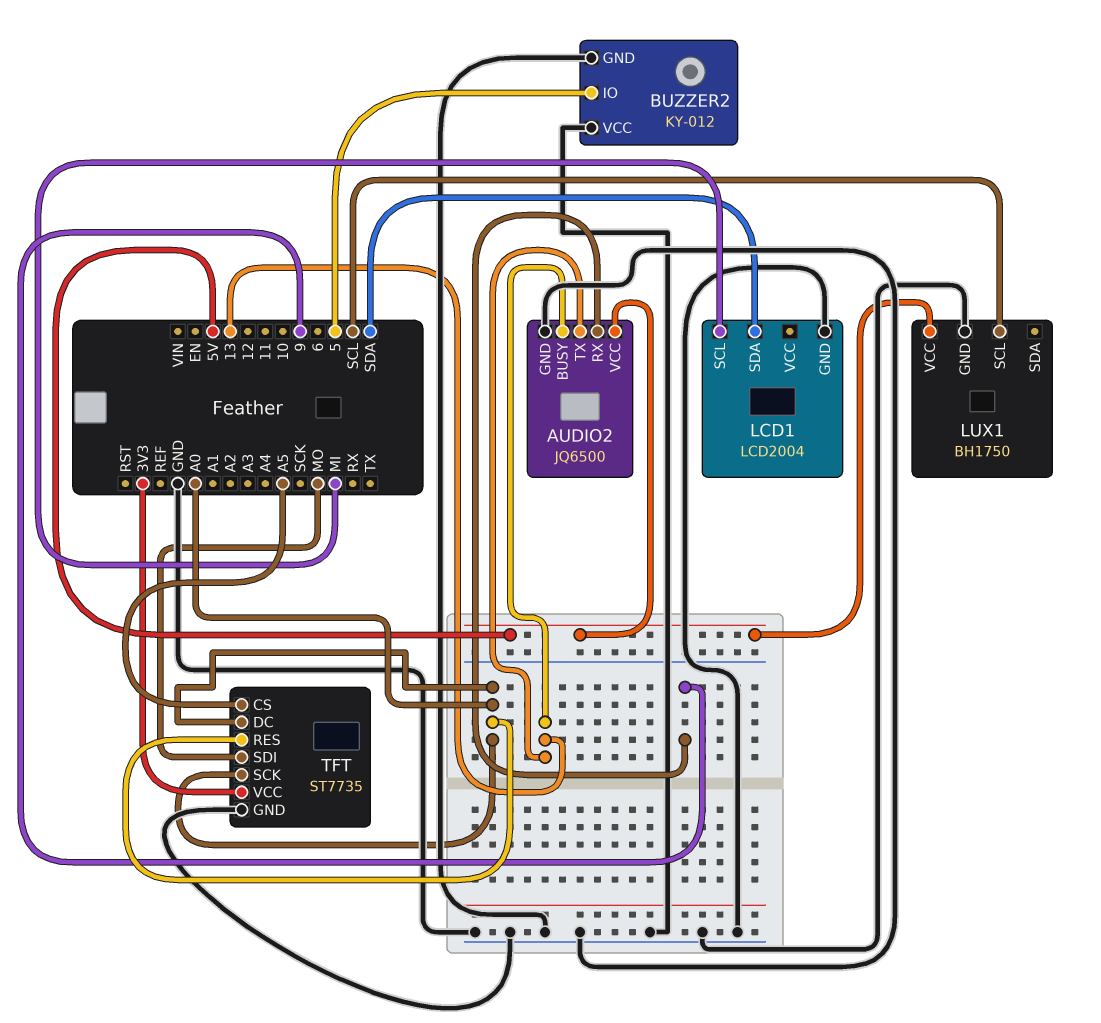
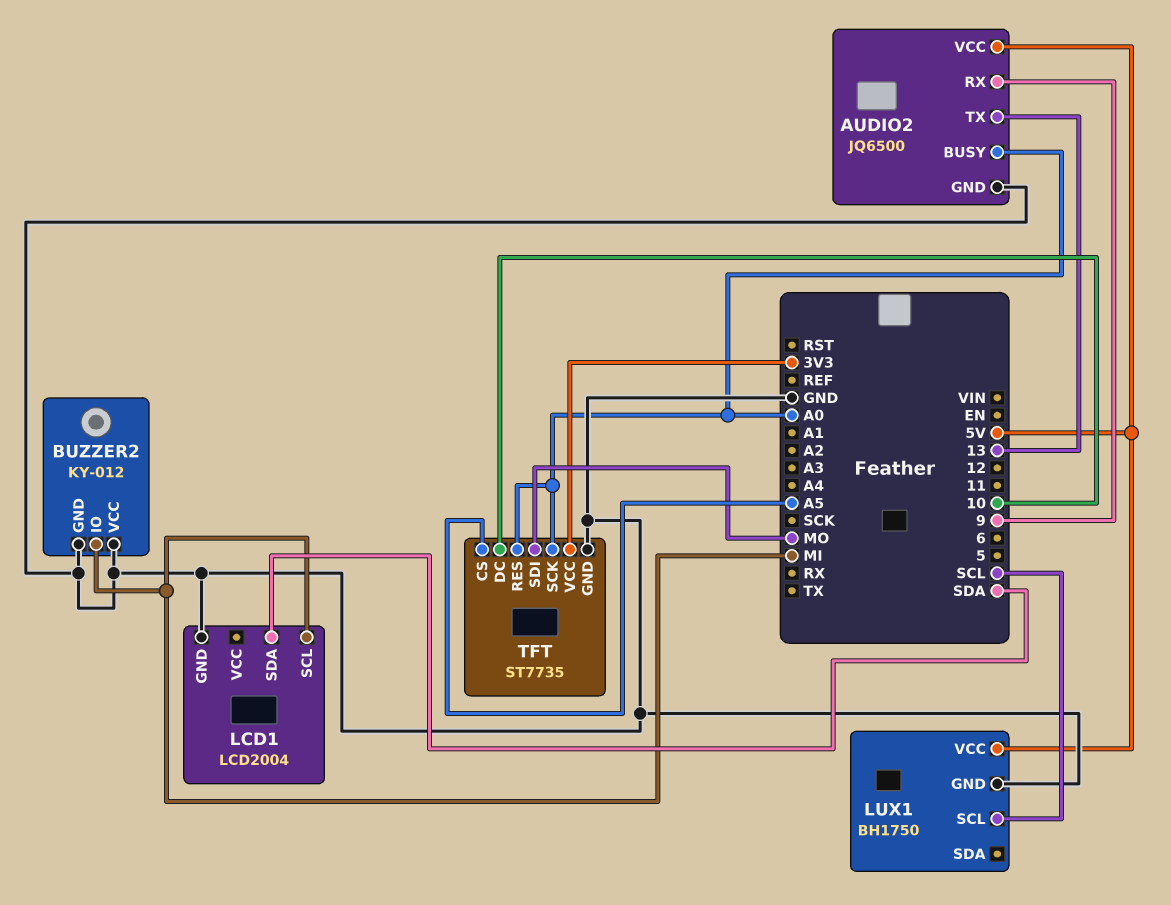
AUDIO2 pin BUSY: 13 -> A0
BUZZER2 pin IO: 5 -> MI
TFT pin DC: A0 -> 10

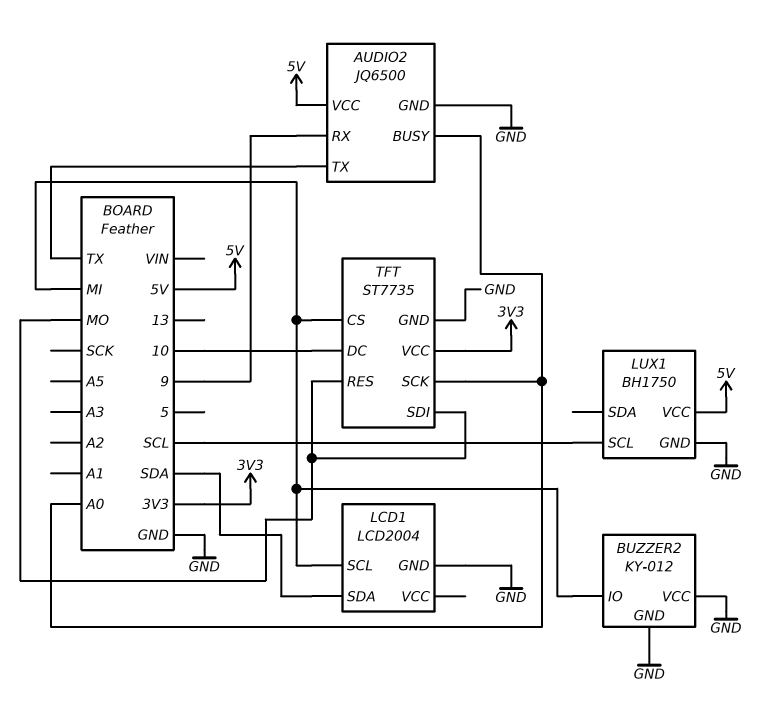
AUDIO2 pin TX: 13 -> TX
TFT pin CS: A5 -> MI
TFT pin RES: A0 -> MO

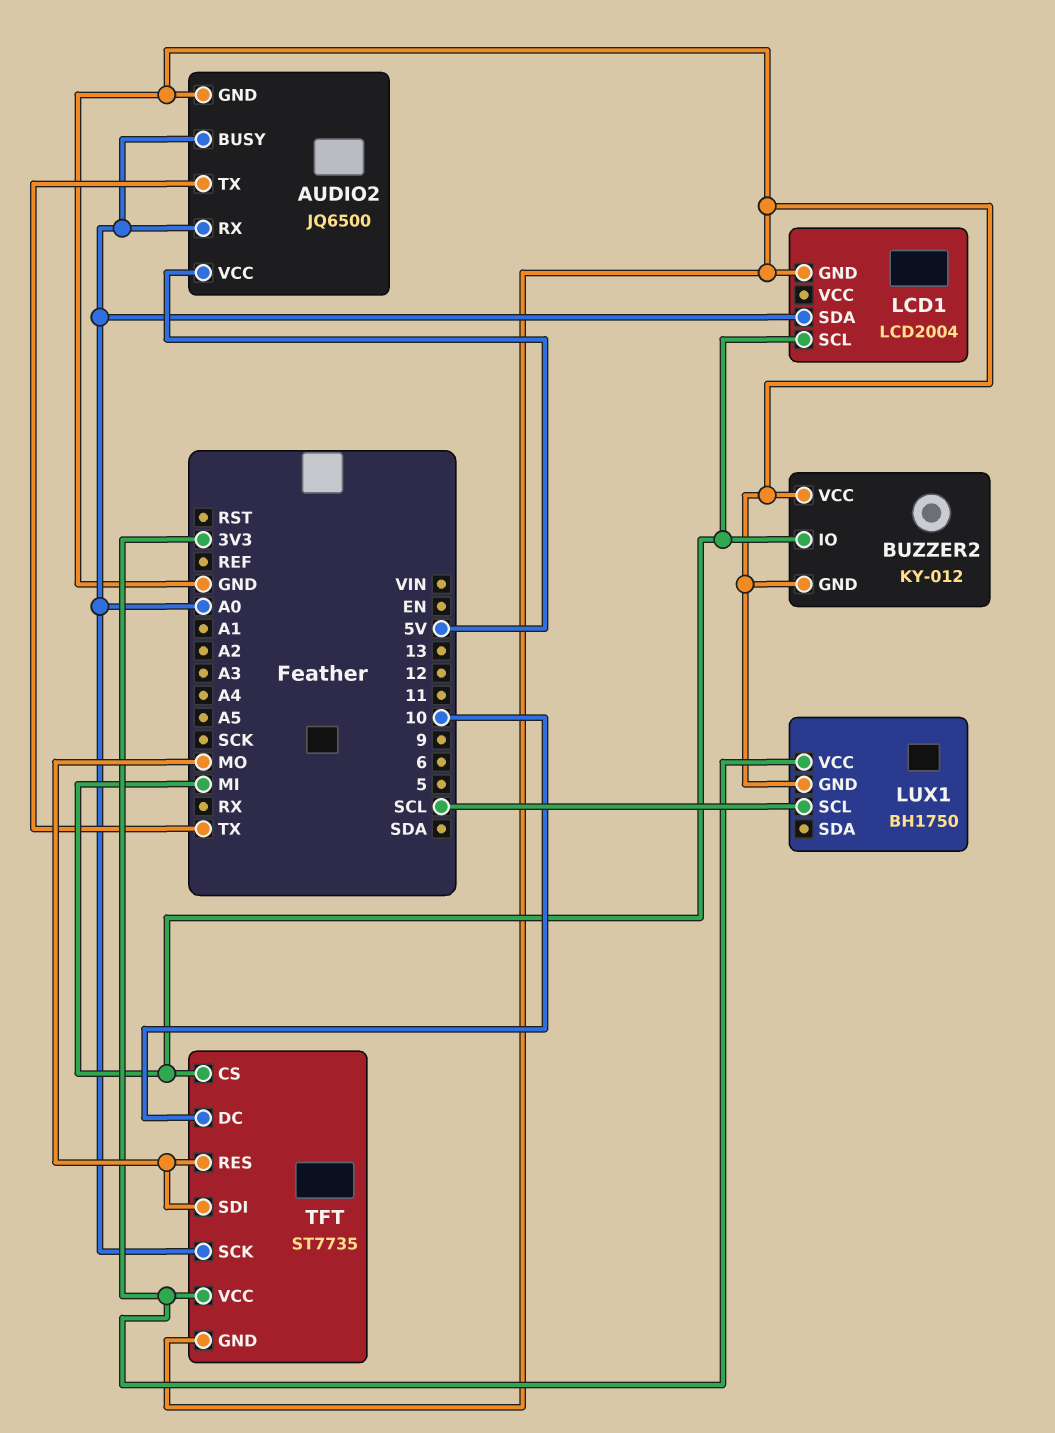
AUDIO2 pin RX: 9 -> A0
LCD1 pin SDA: SDA -> A0
LUX1 pin VCC: 5V -> 3V3

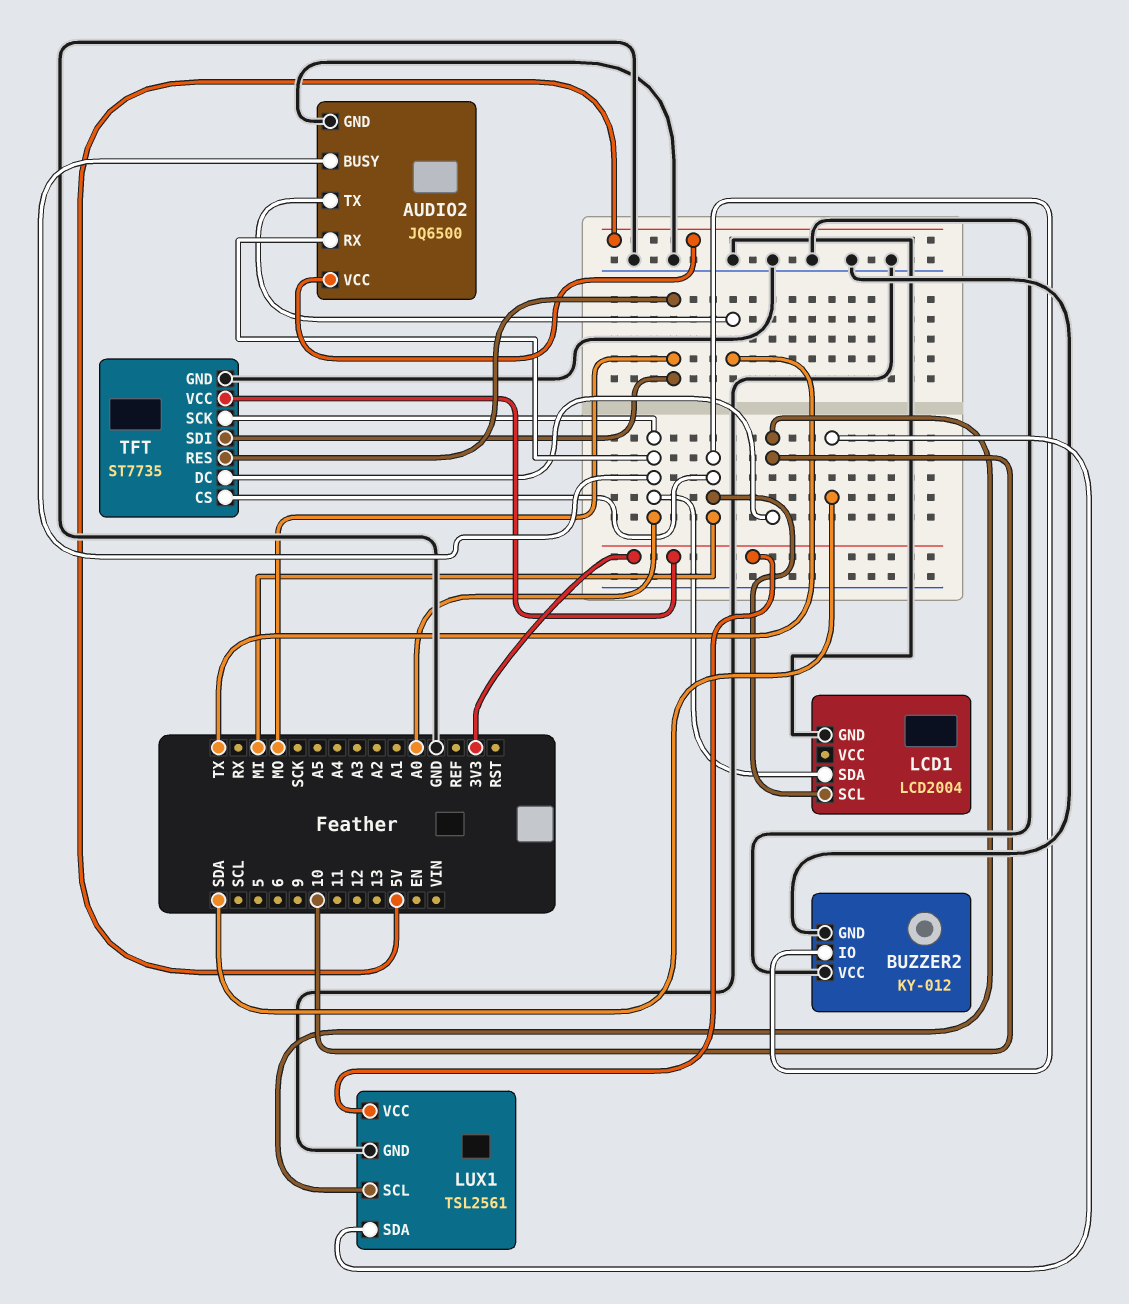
LUX1: BH1750 -> TSL2561
LUX1 pin SCL: SCL -> 10
LUX1 pin SDA: none -> SDA

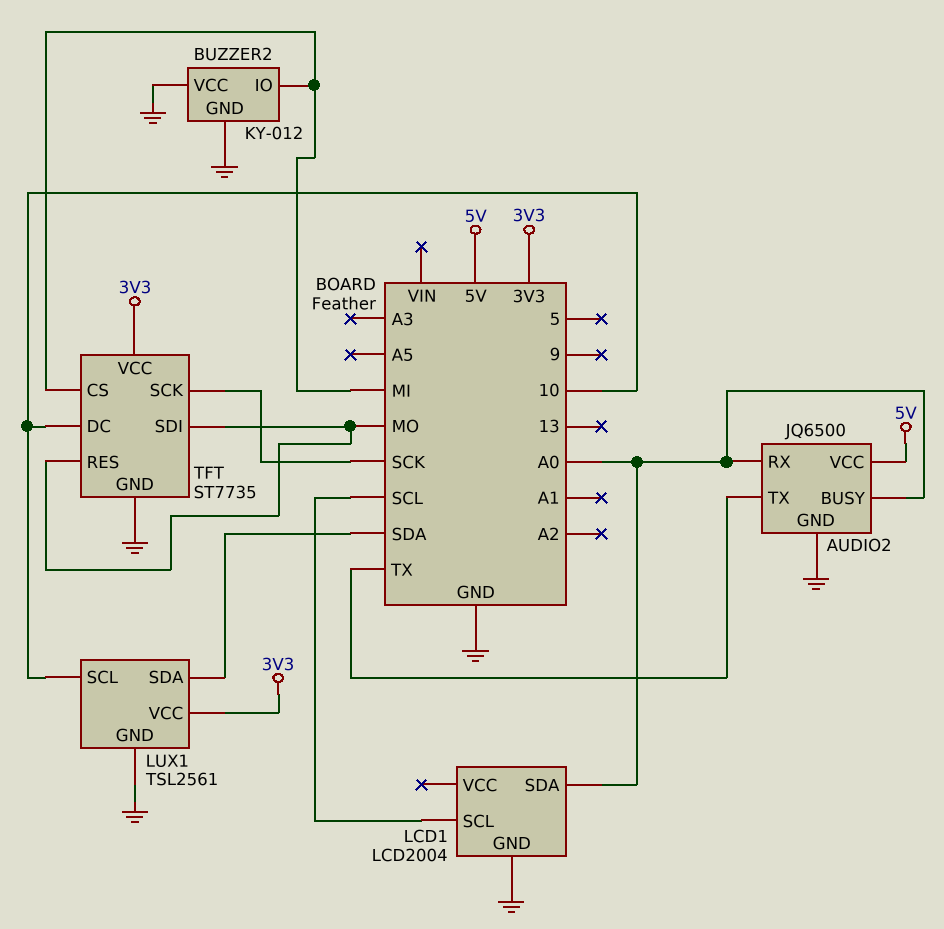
LCD1 pin SCL: MI -> SCL
TFT pin SCK: A0 -> SCK

